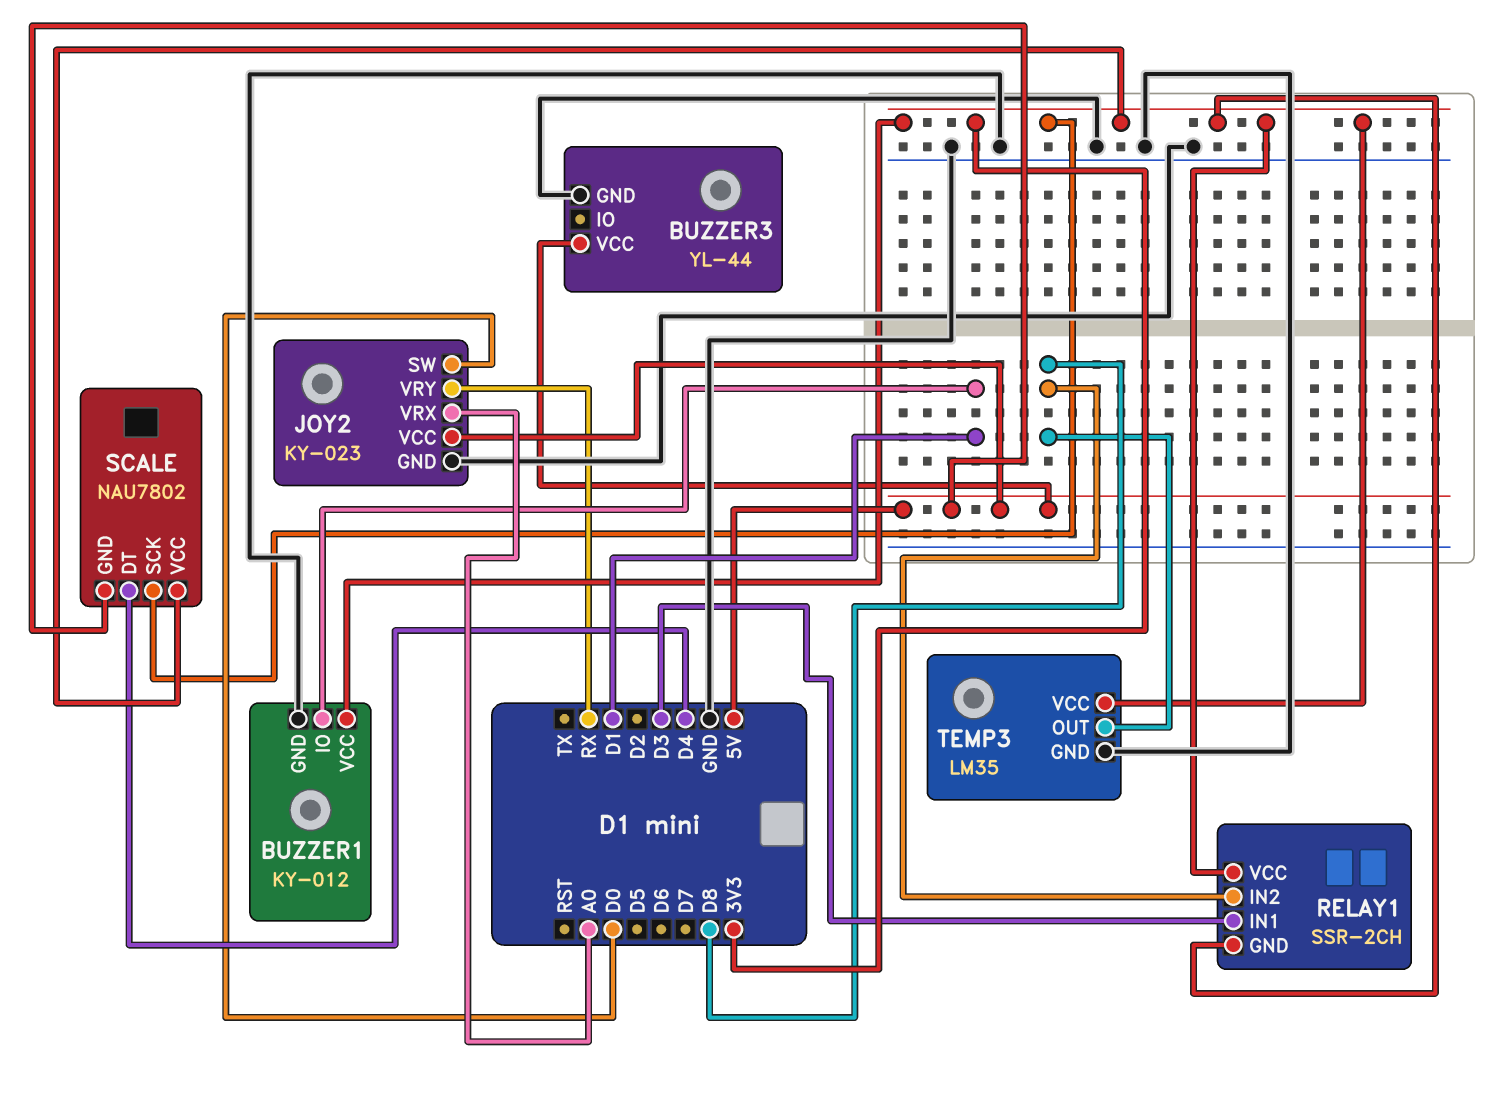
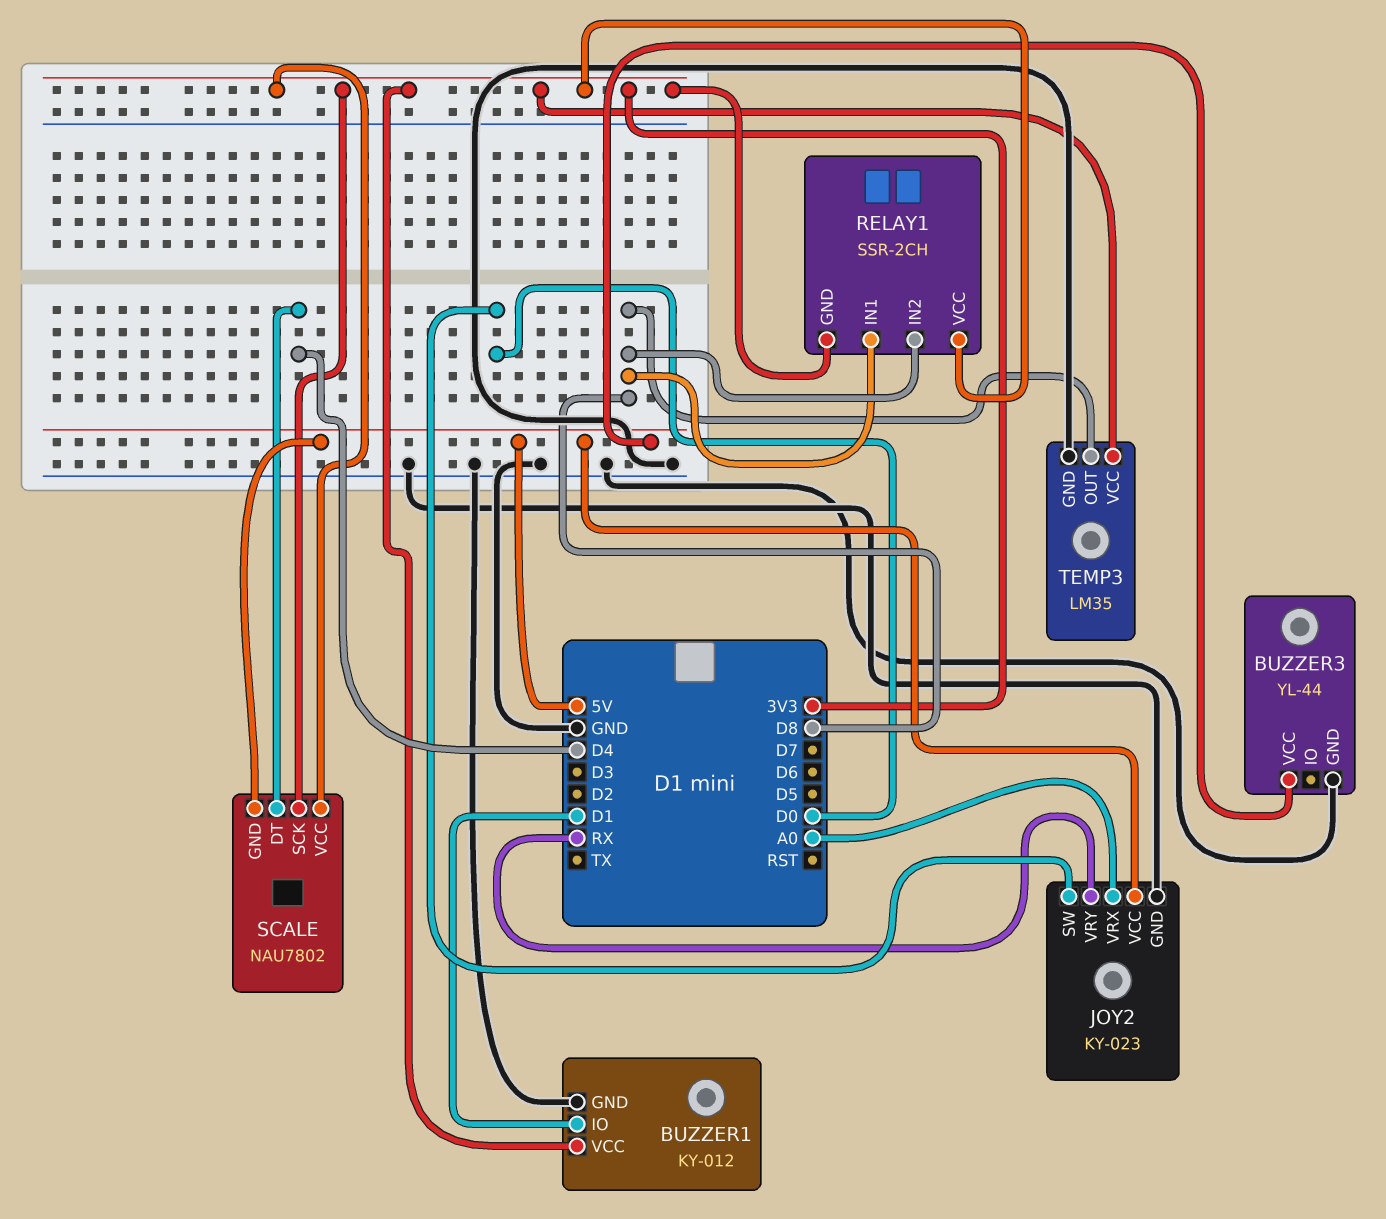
RELAY1 pin IN1: D3 -> D8

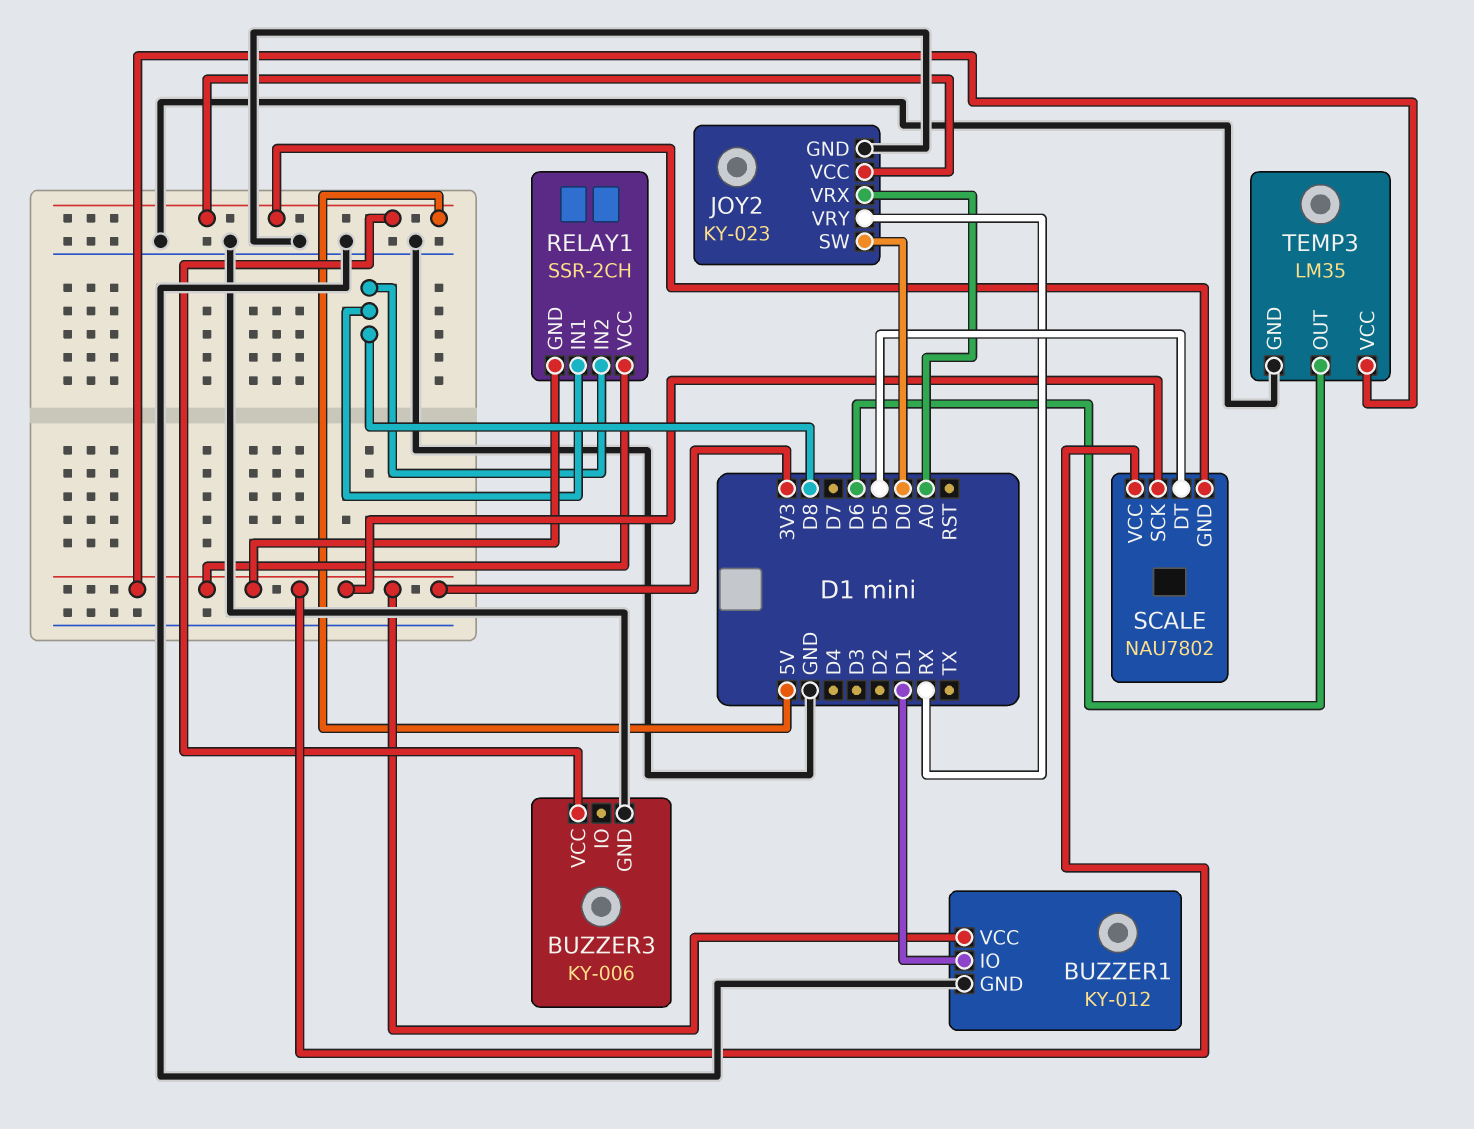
BUZZER3: YL-44 -> KY-006
SCALE pin DT: D4 -> D5
TEMP3 pin OUT: D8 -> D6

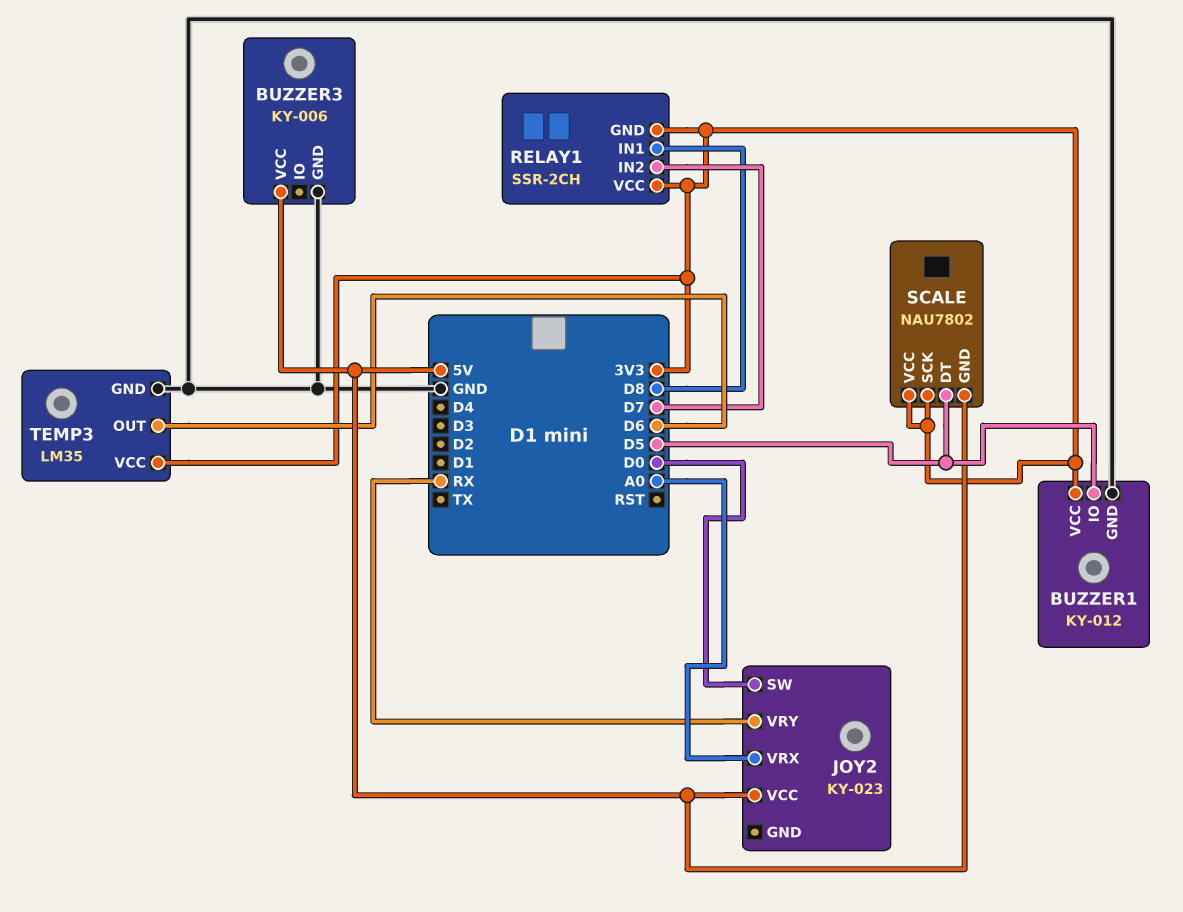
BUZZER1 pin IO: D1 -> D5
JOY2 pin GND: GND -> none
RELAY1 pin IN2: D8 -> D7

